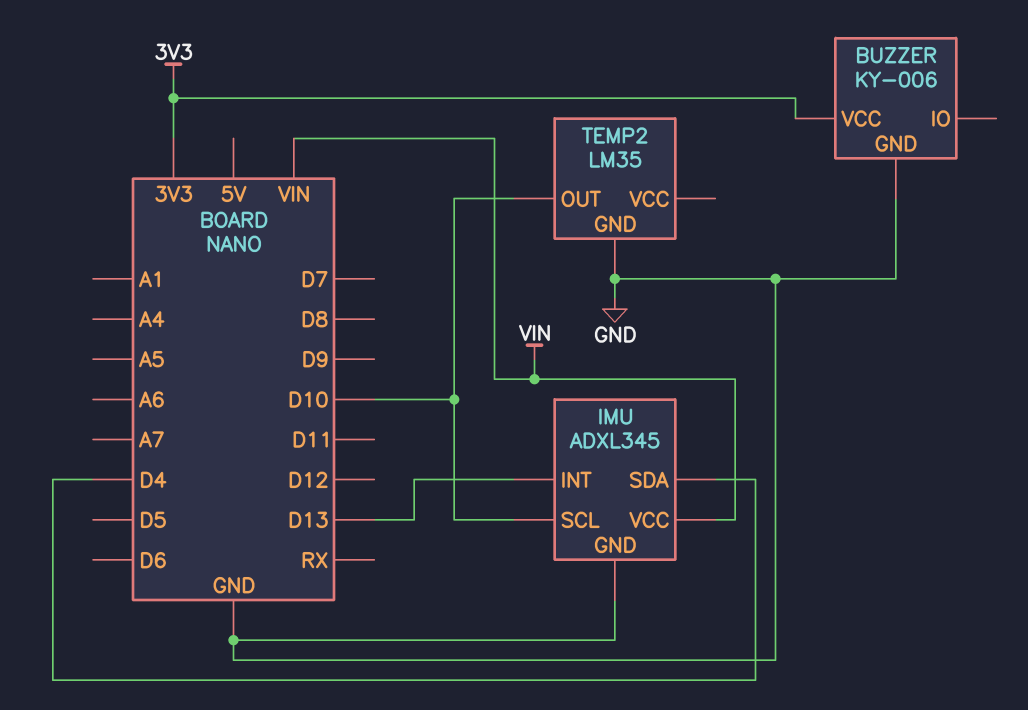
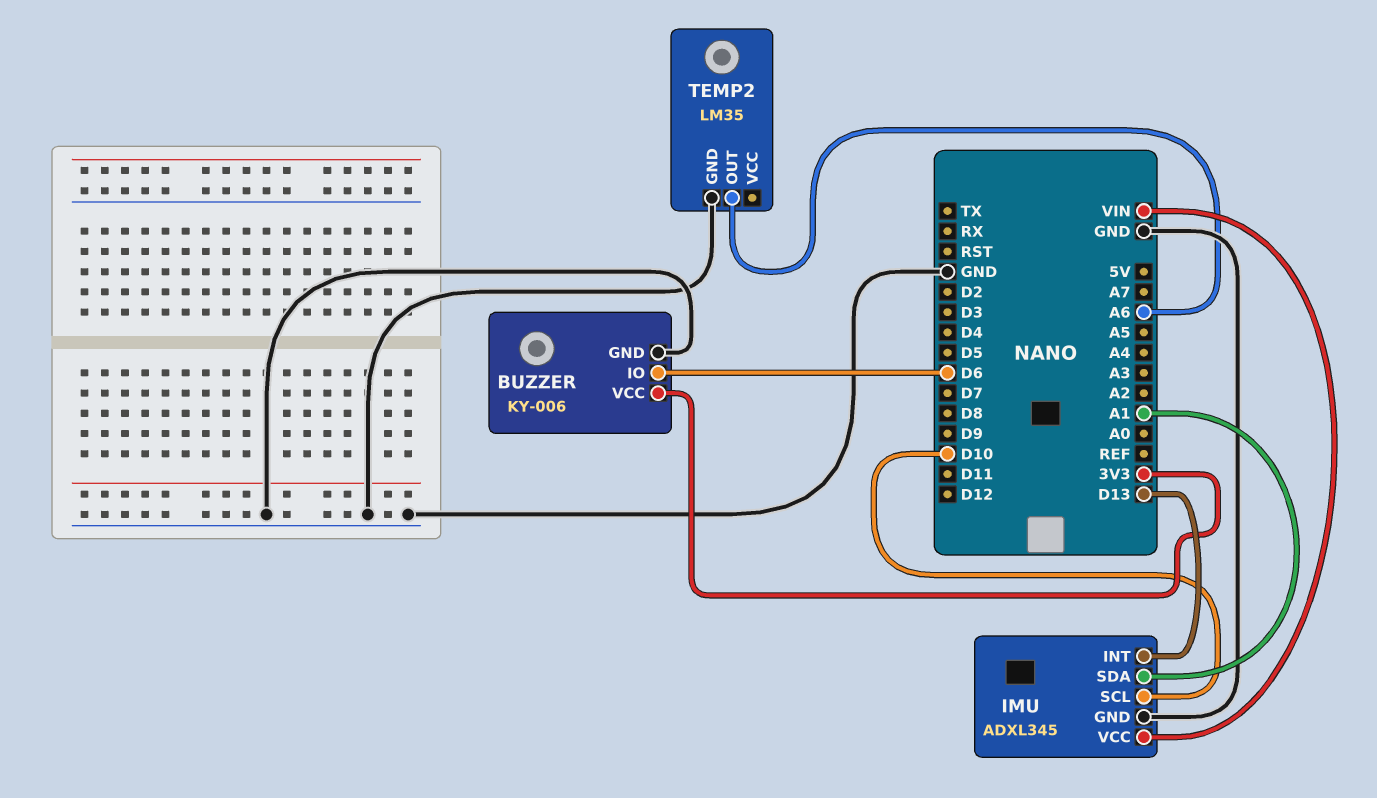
BUZZER pin IO: none -> D6
IMU pin SDA: D4 -> A1
TEMP2 pin OUT: D10 -> A6

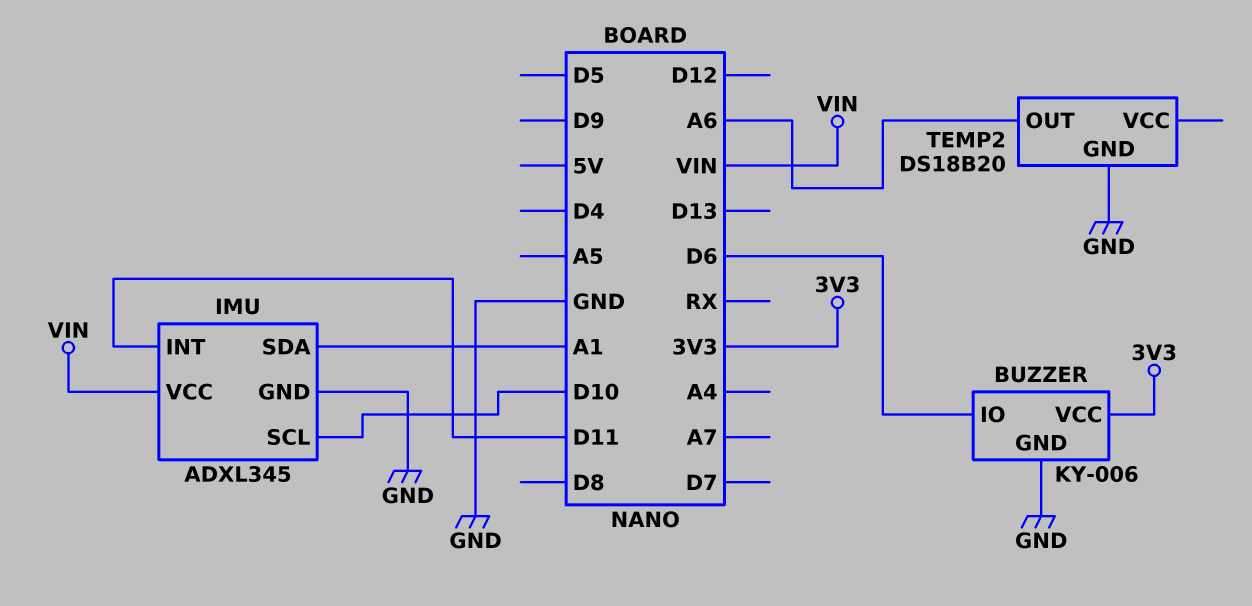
IMU pin INT: D13 -> D11
TEMP2: LM35 -> DS18B20

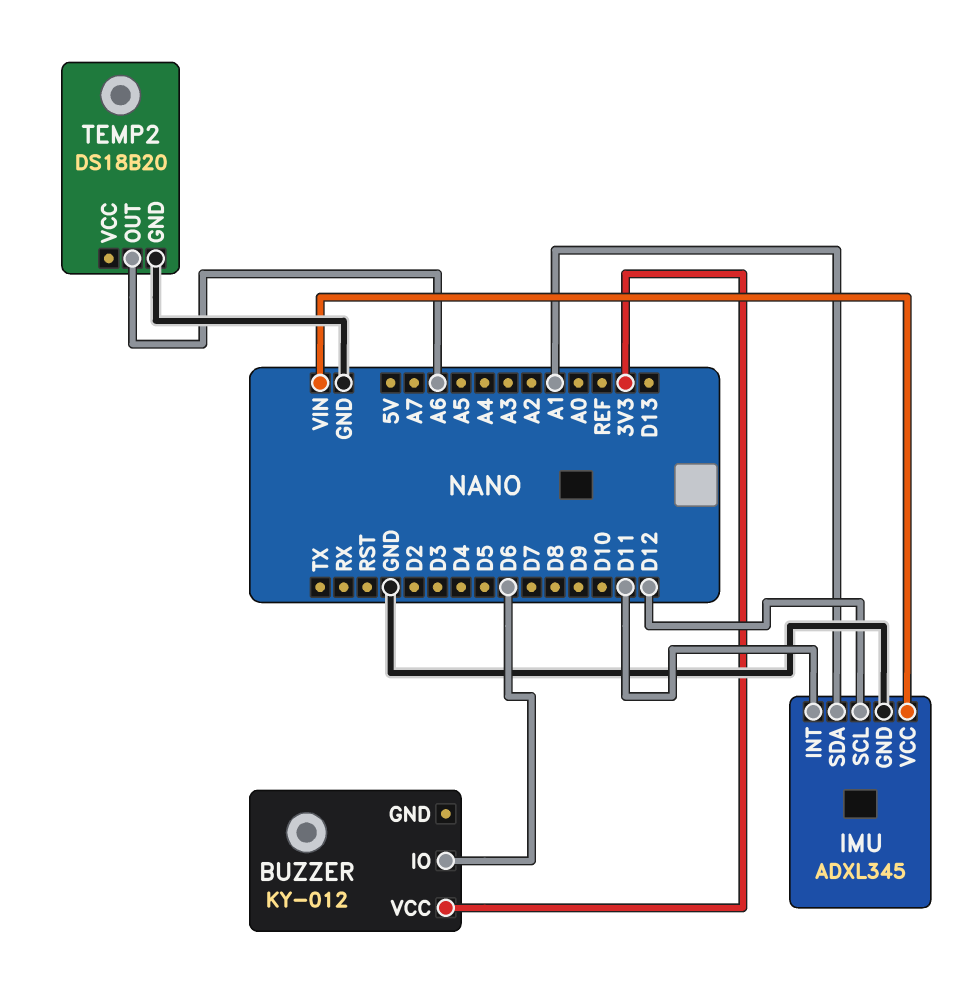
BUZZER: KY-006 -> KY-012
BUZZER pin GND: GND -> none
IMU pin SCL: D10 -> D12

